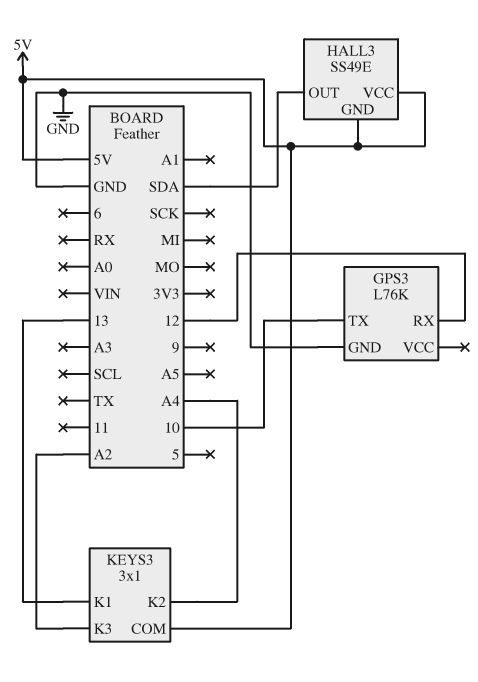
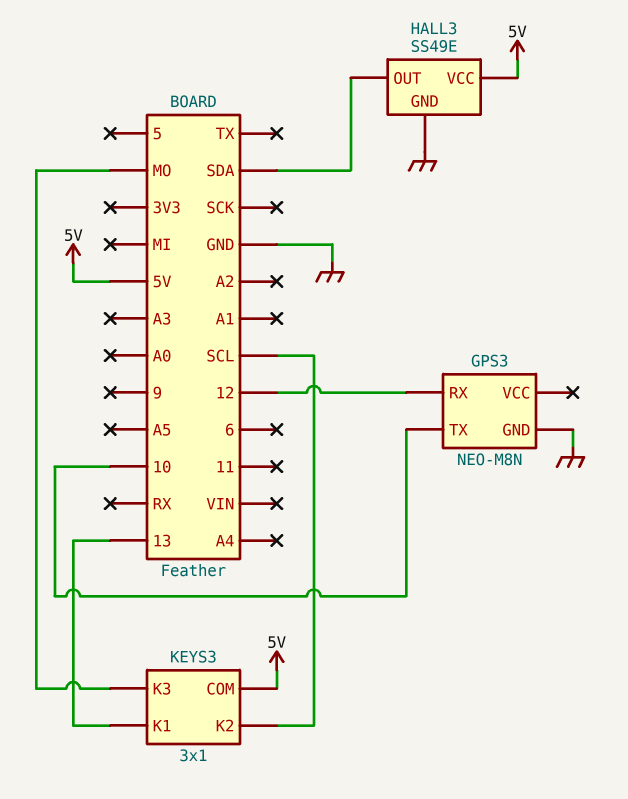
GPS3: L76K -> NEO-M8N
HALL3 pin GND: 5V -> GND
KEYS3 pin K2: A4 -> SCL
KEYS3 pin K3: A2 -> MO

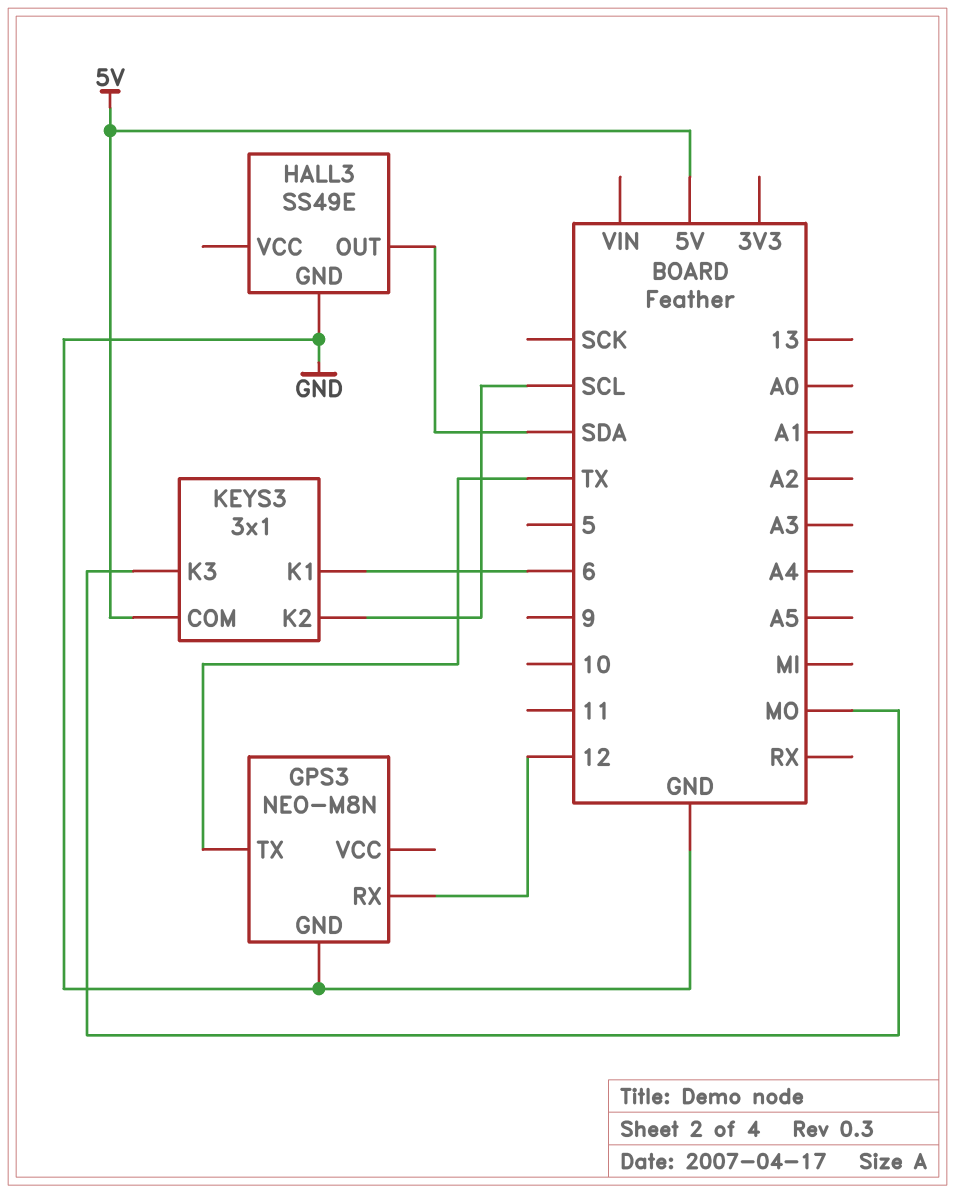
GPS3 pin TX: 10 -> TX
HALL3 pin VCC: 5V -> none
KEYS3 pin K1: 13 -> 6

